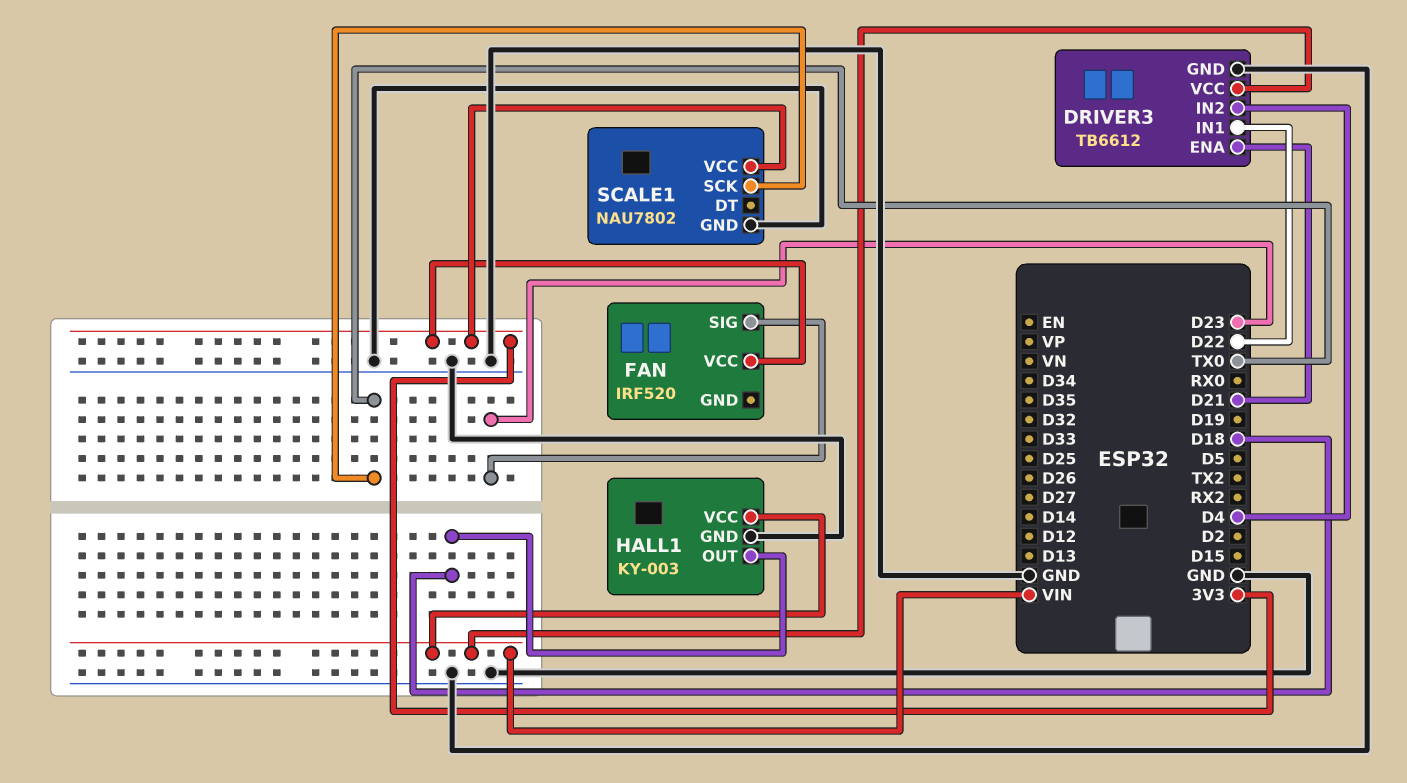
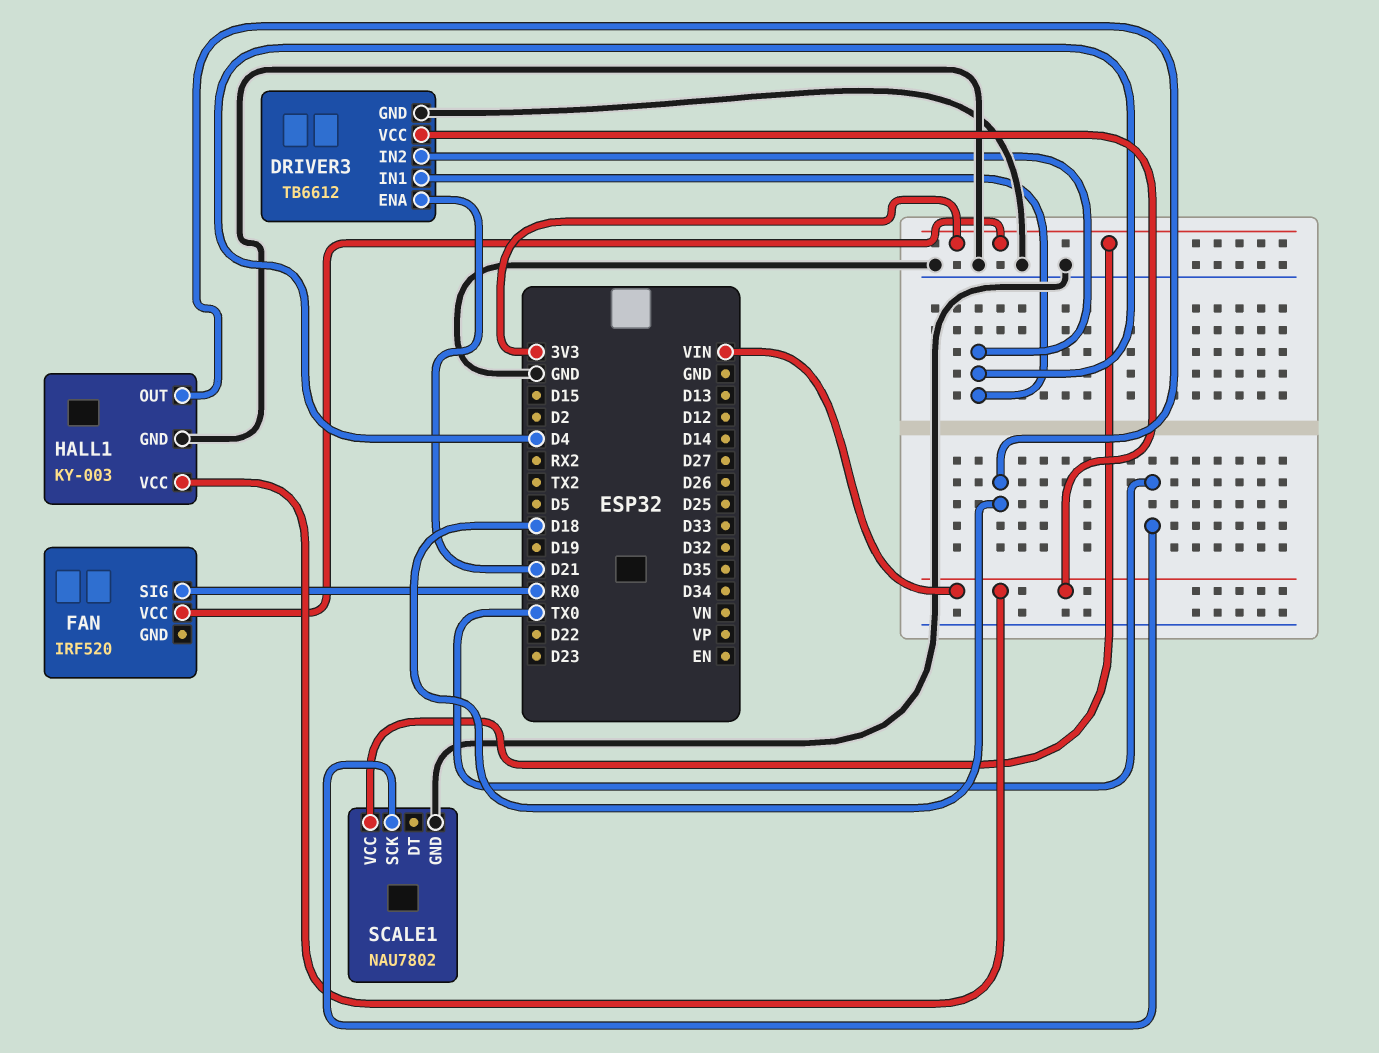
DRIVER3 pin IN1: D22 -> D4
FAN pin SIG: D23 -> RX0

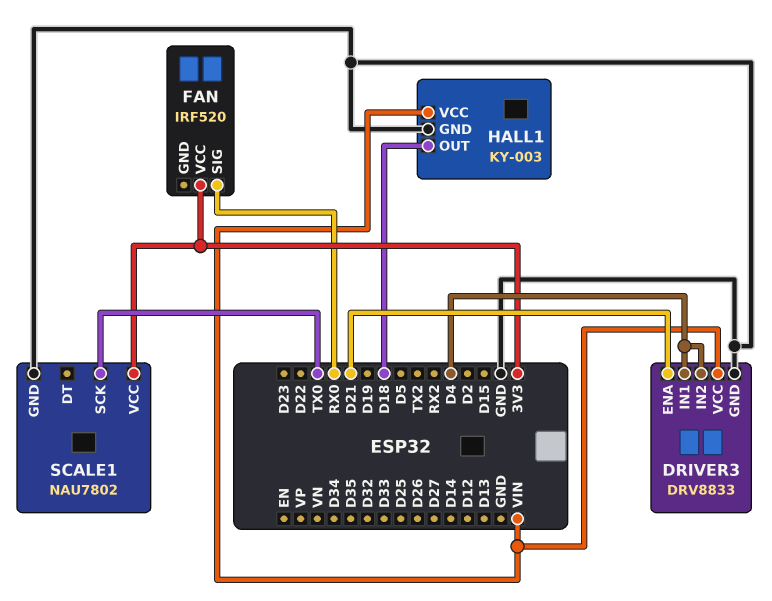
DRIVER3: TB6612 -> DRV8833

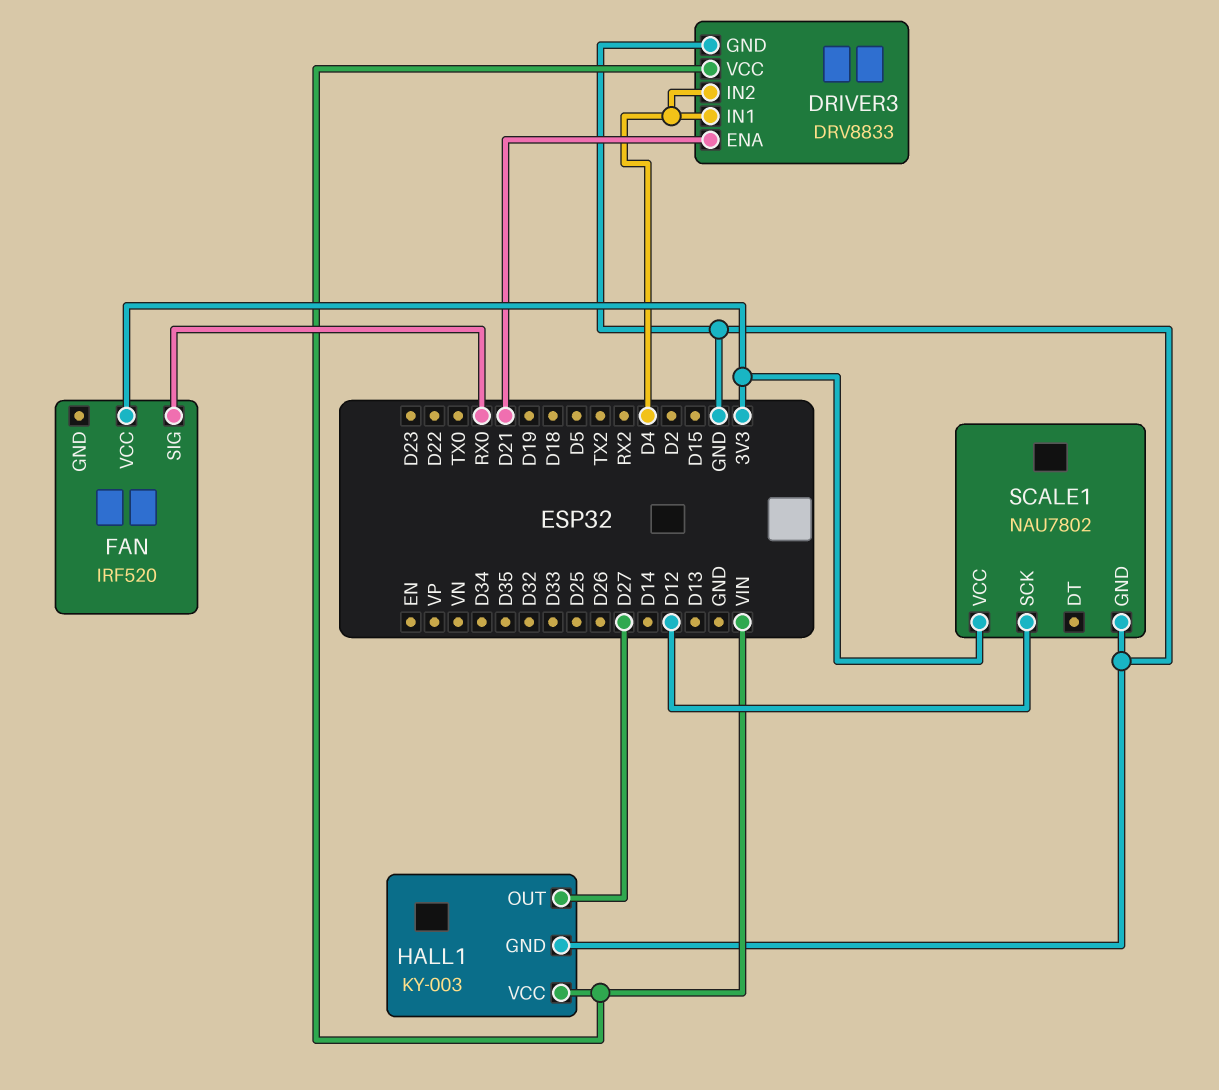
HALL1 pin OUT: D18 -> D27
SCALE1 pin SCK: TX0 -> D12

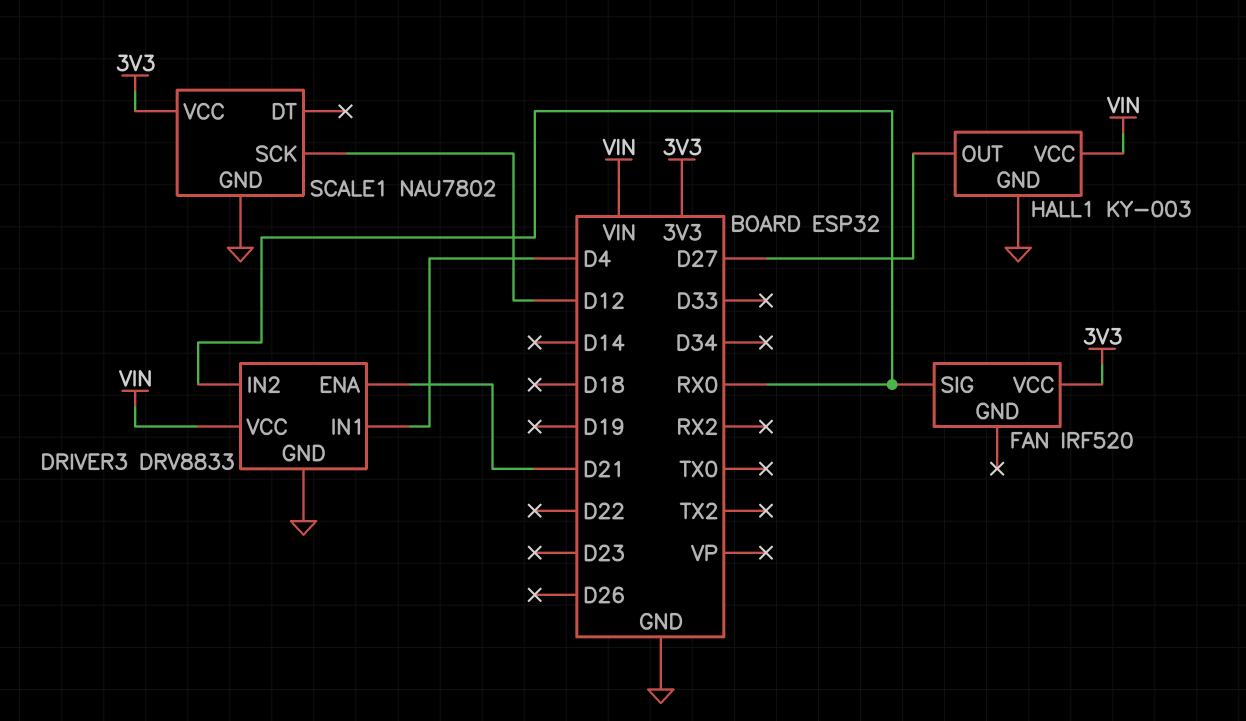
DRIVER3 pin IN2: D4 -> RX0

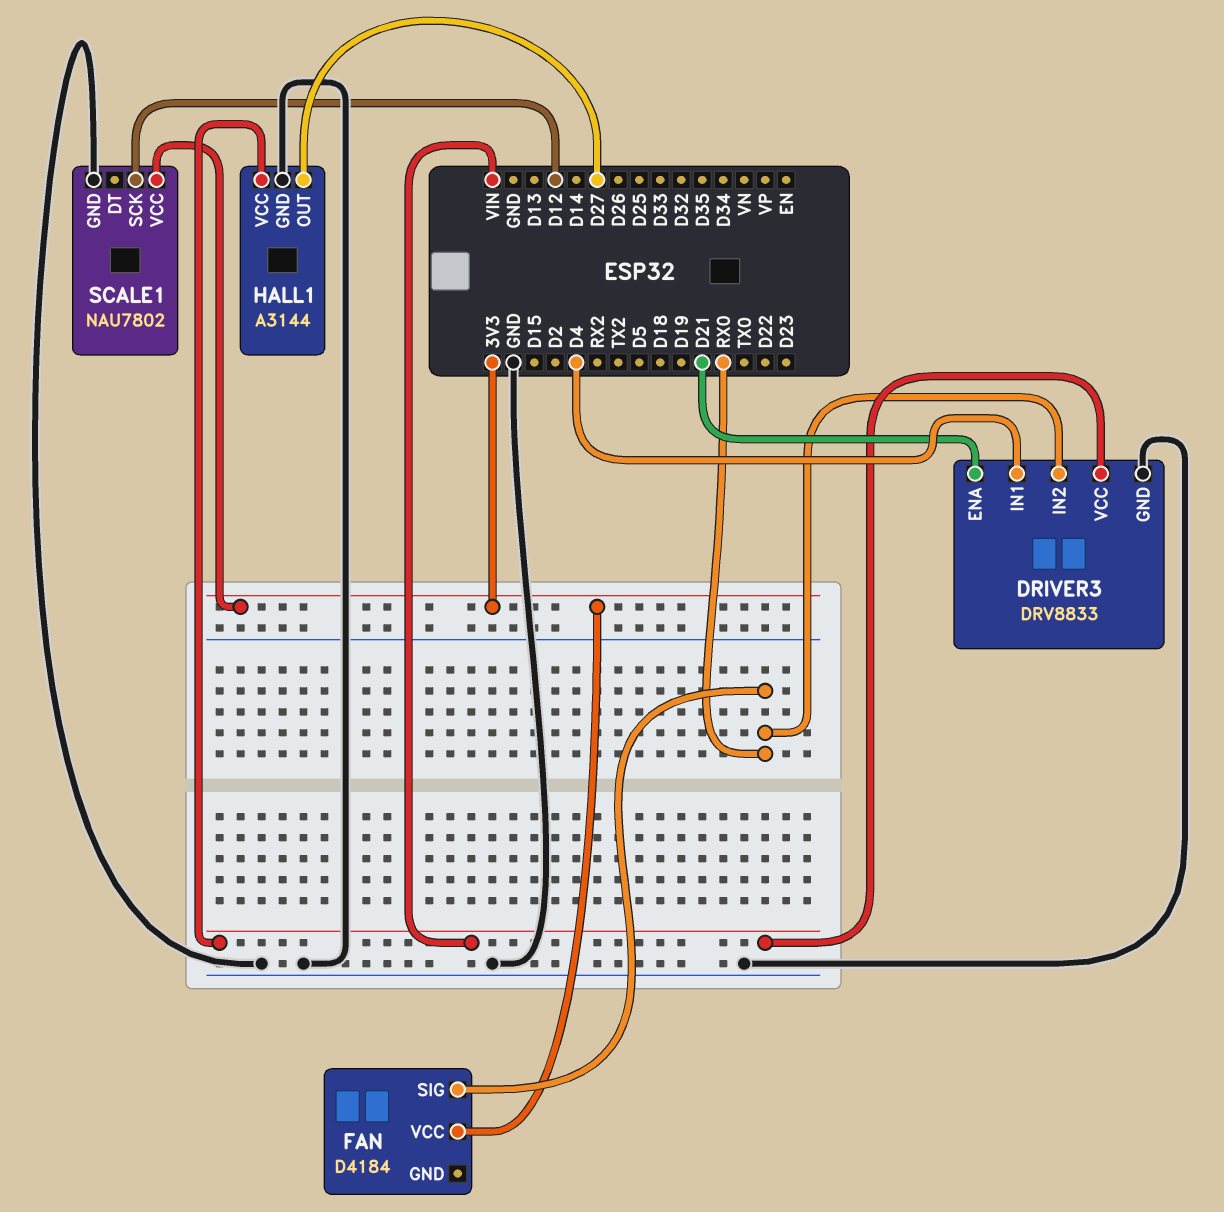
FAN: IRF520 -> D4184
HALL1: KY-003 -> A3144

